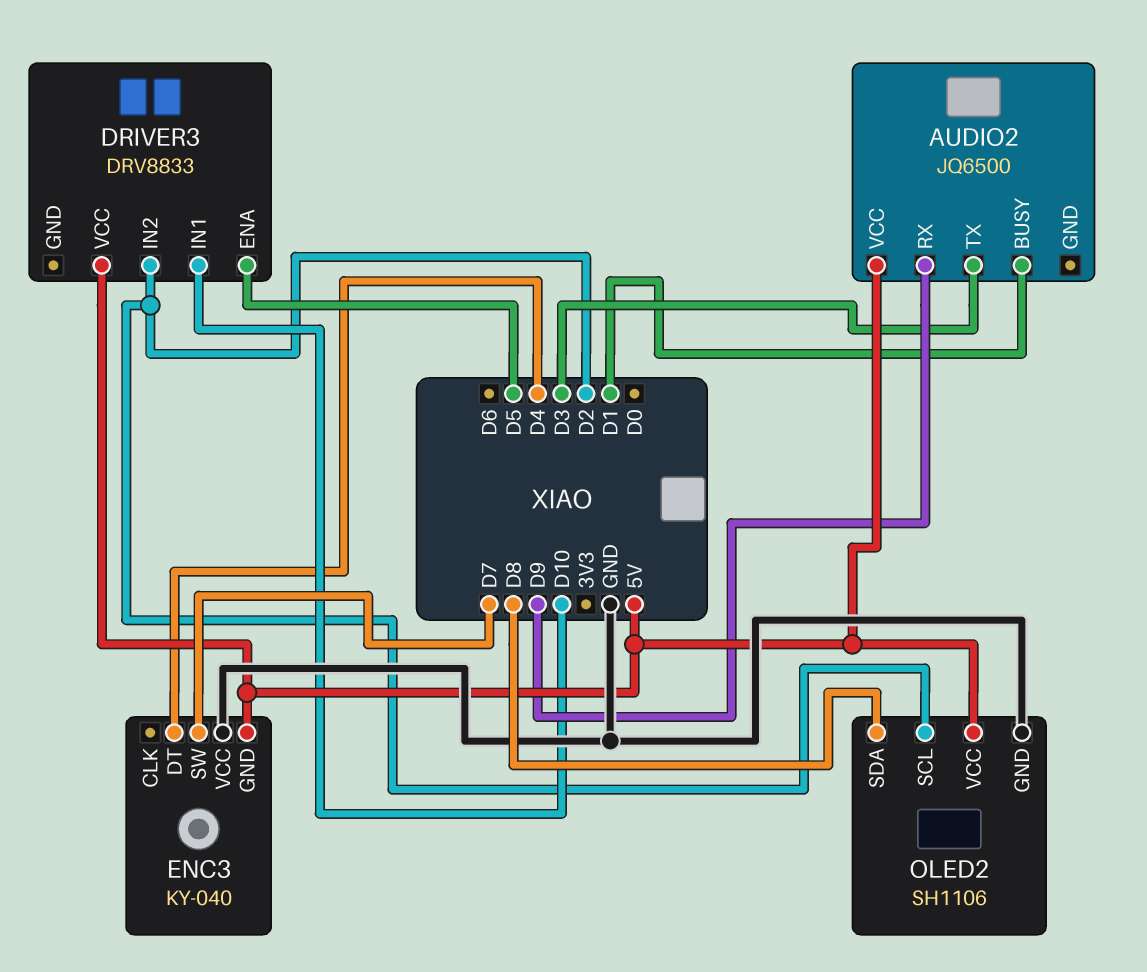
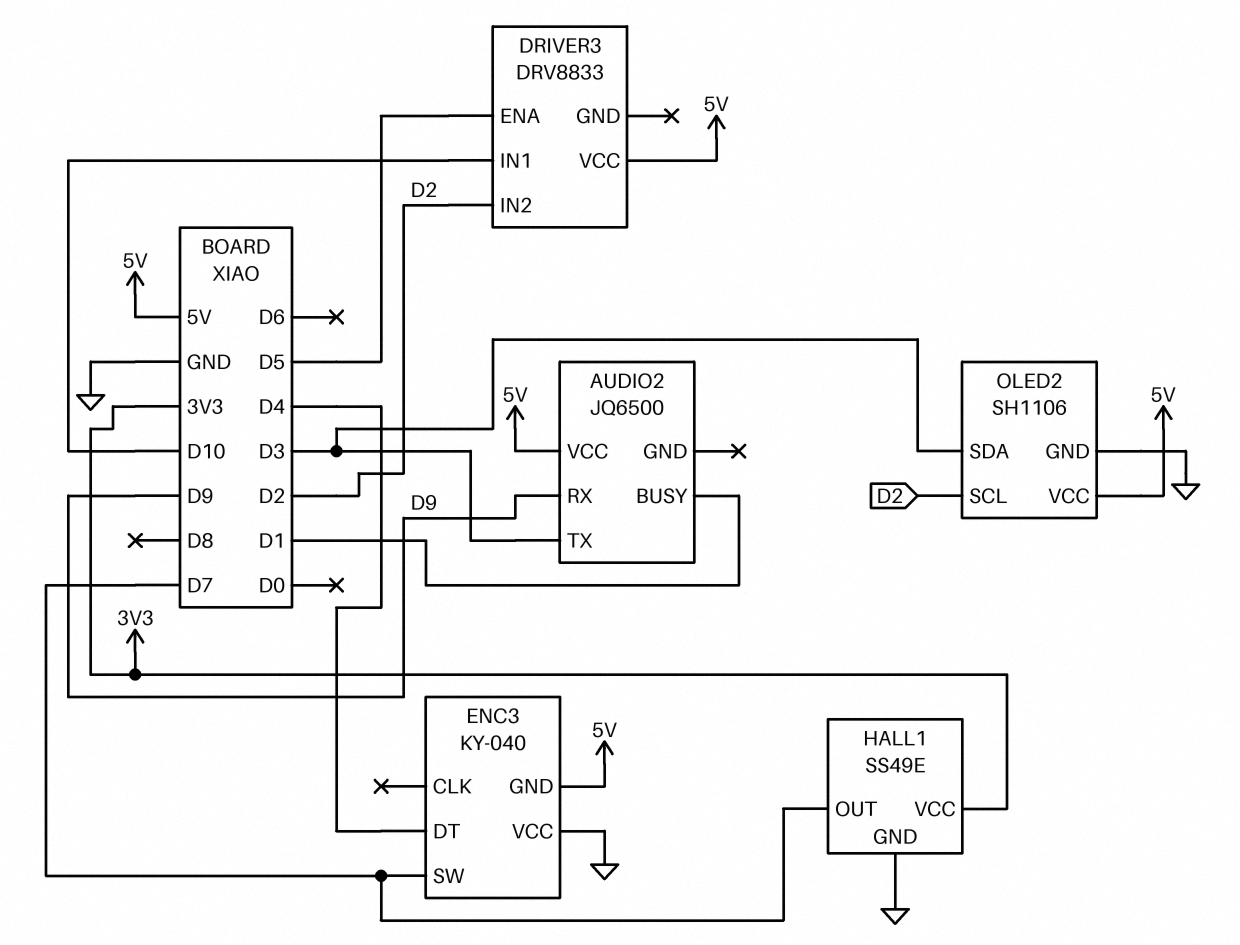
HALL1: none -> SS49E
HALL1 pin GND: none -> GND
HALL1 pin OUT: none -> D7
HALL1 pin VCC: none -> 3V3
OLED2 pin SDA: D8 -> D3

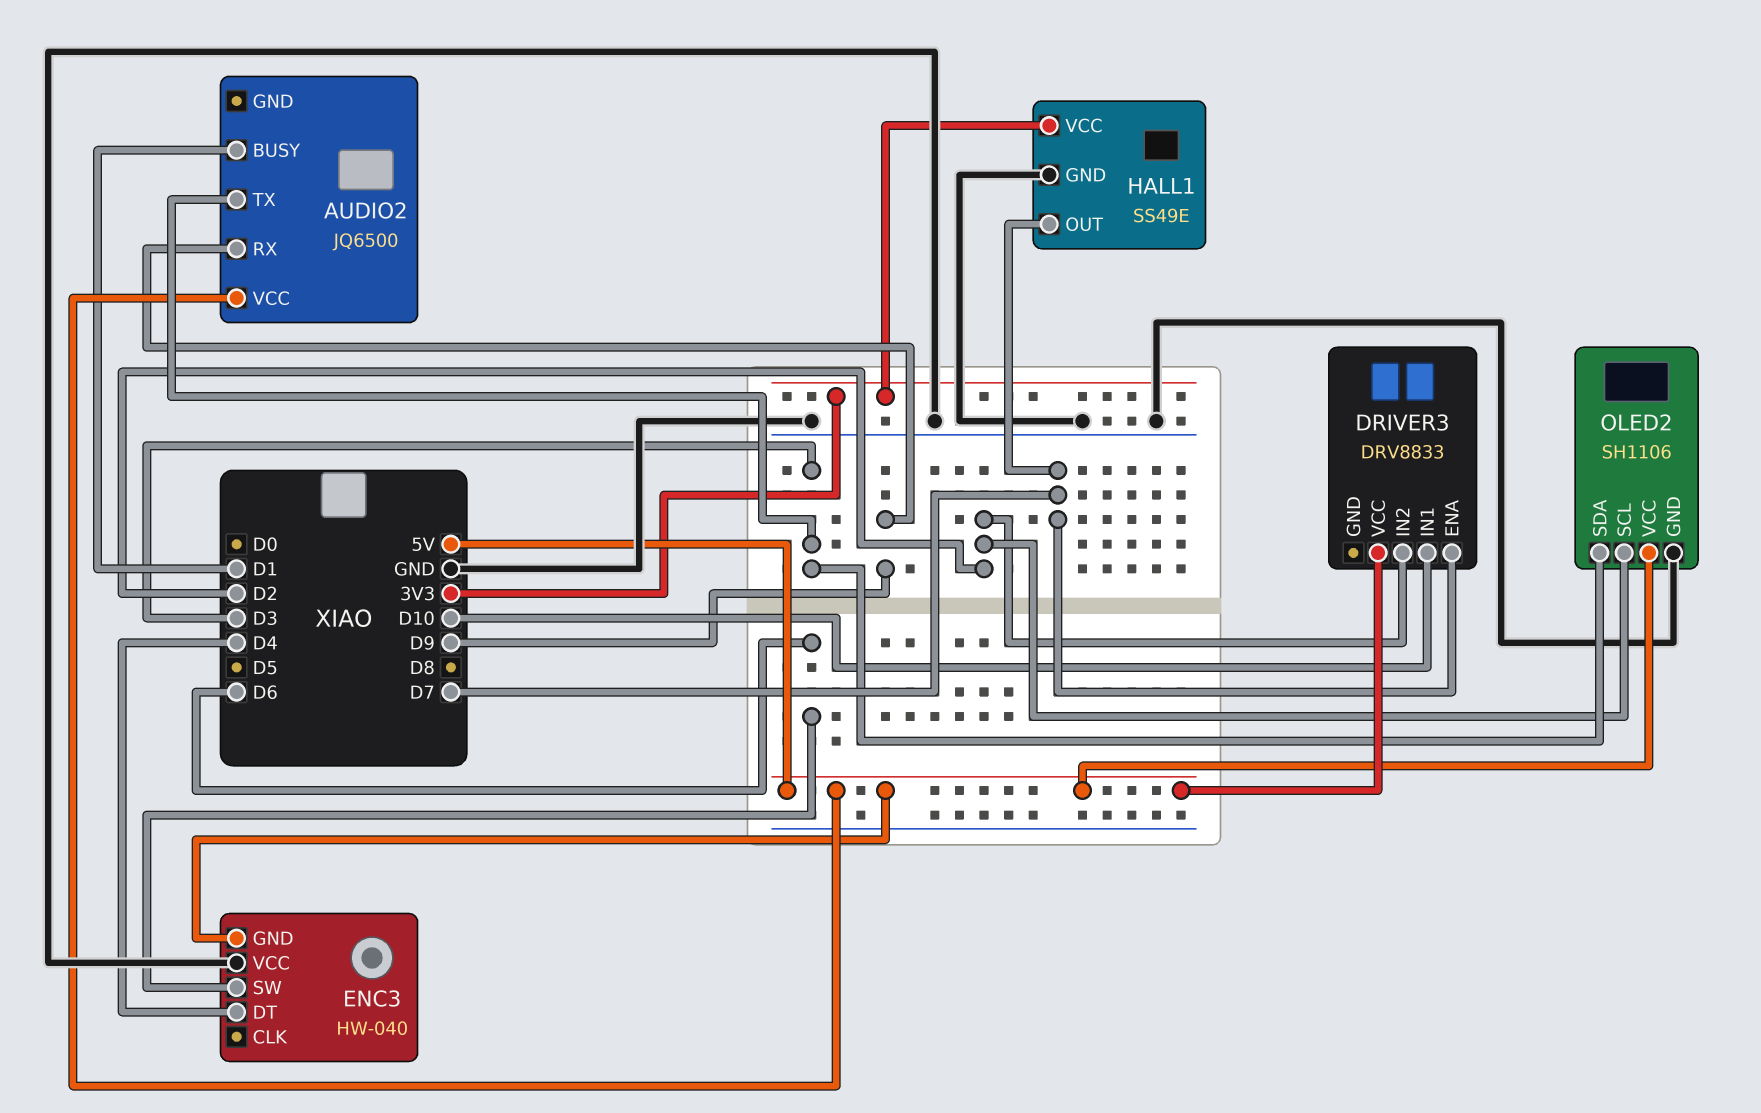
DRIVER3 pin ENA: D5 -> D7
ENC3: KY-040 -> HW-040
ENC3 pin SW: D7 -> D6

